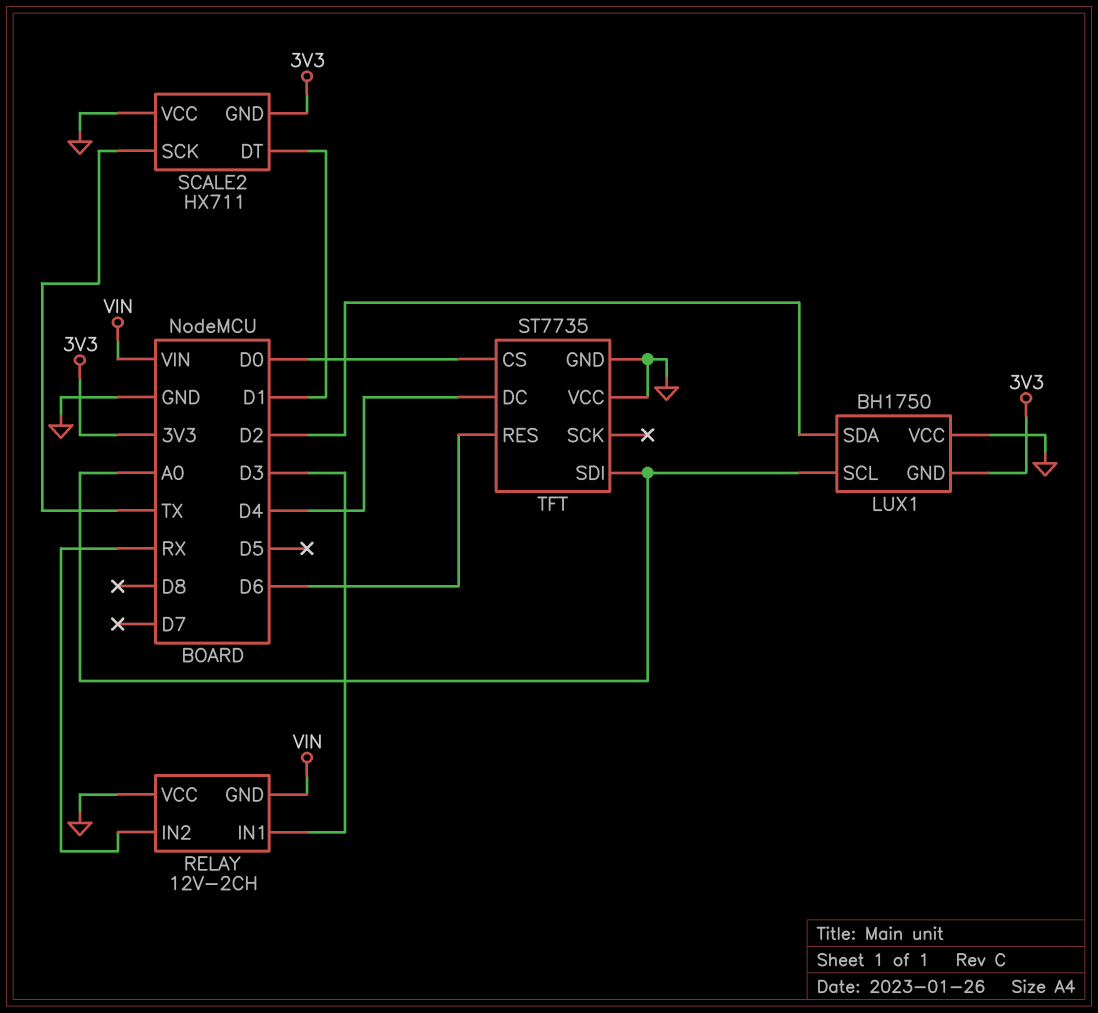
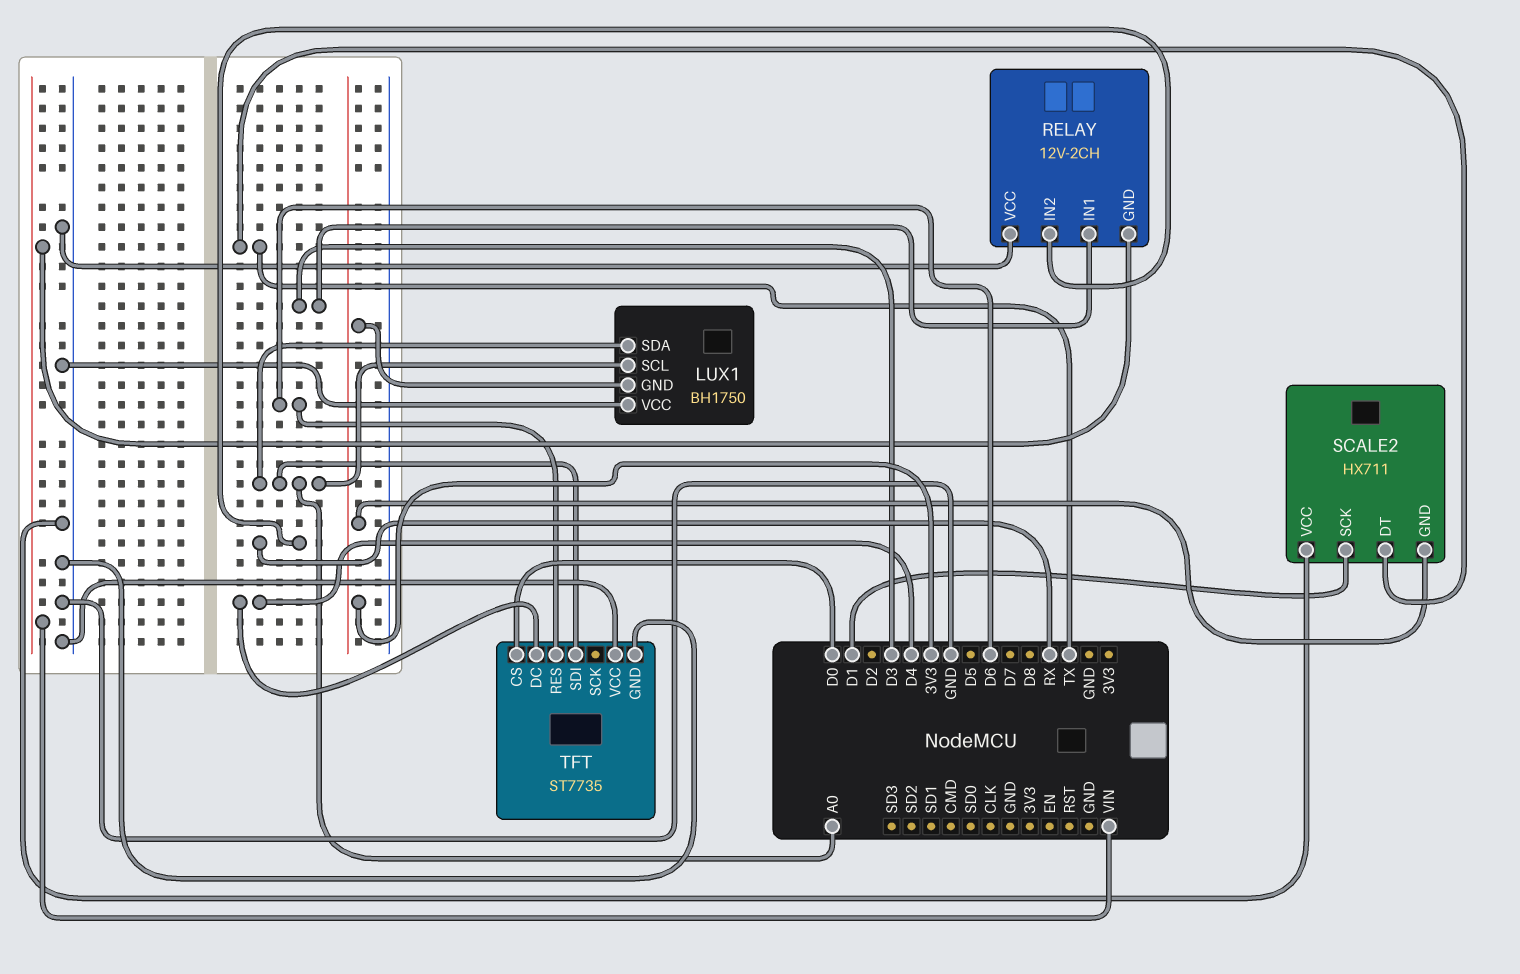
LUX1 pin SDA: D2 -> A0
SCALE2 pin DT: D1 -> TX
SCALE2 pin SCK: TX -> D1

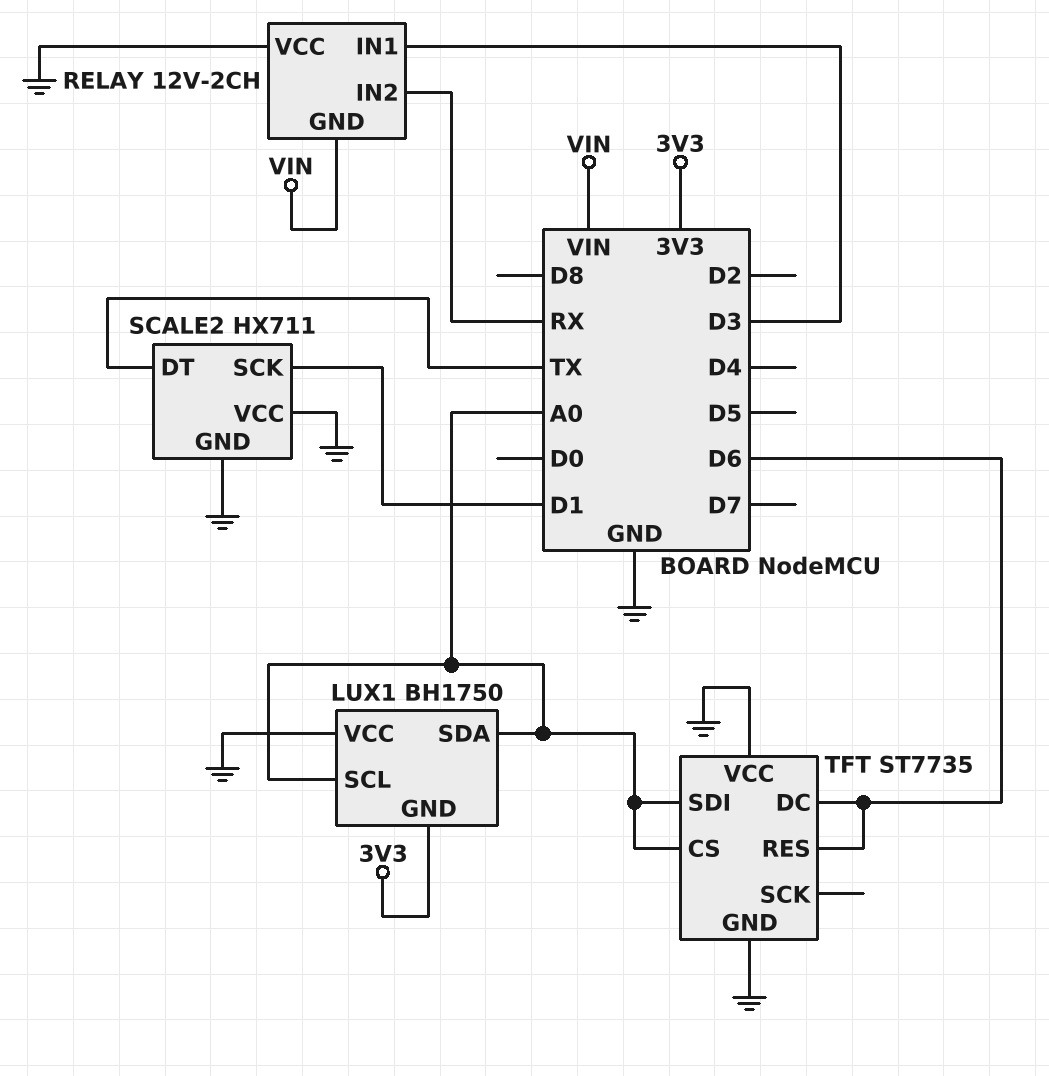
SCALE2 pin GND: 3V3 -> GND
TFT pin CS: D0 -> A0
TFT pin DC: D4 -> D6

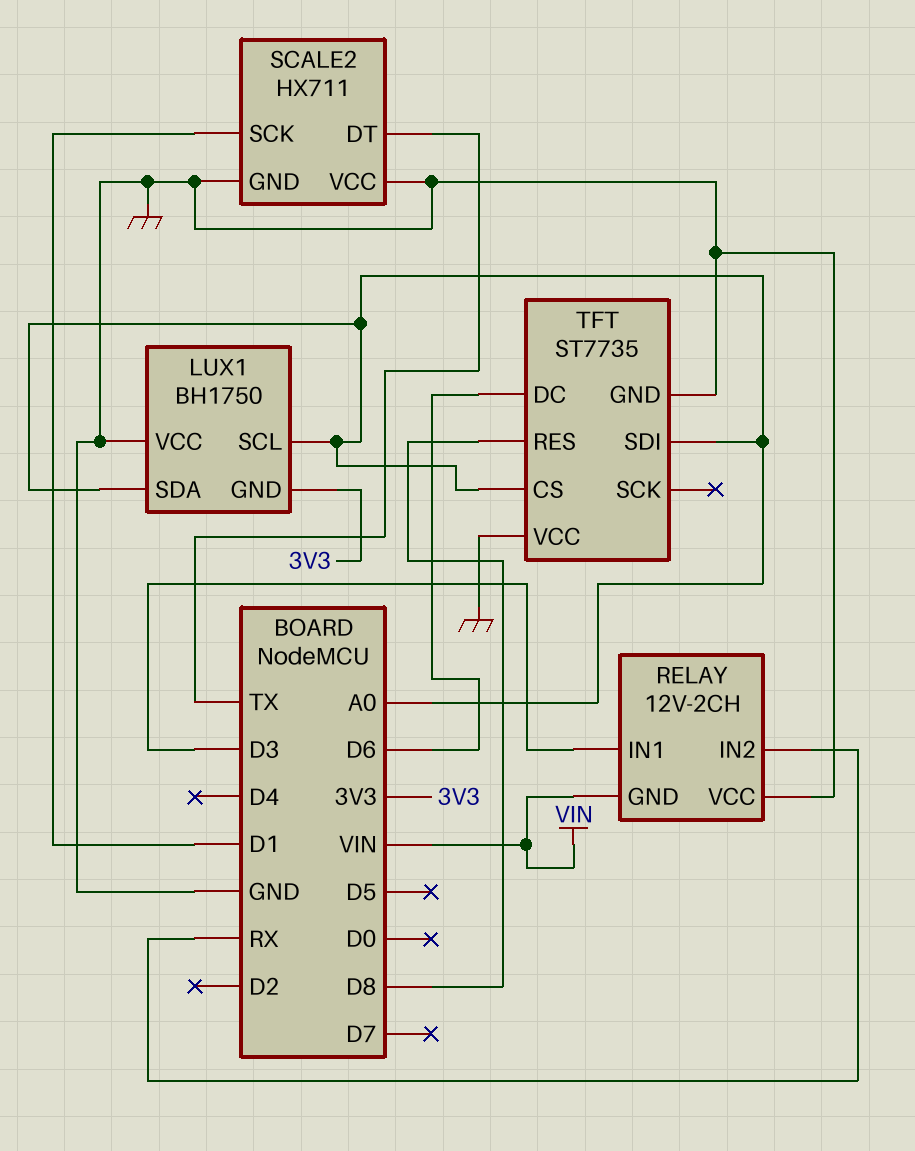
TFT pin RES: D6 -> D8

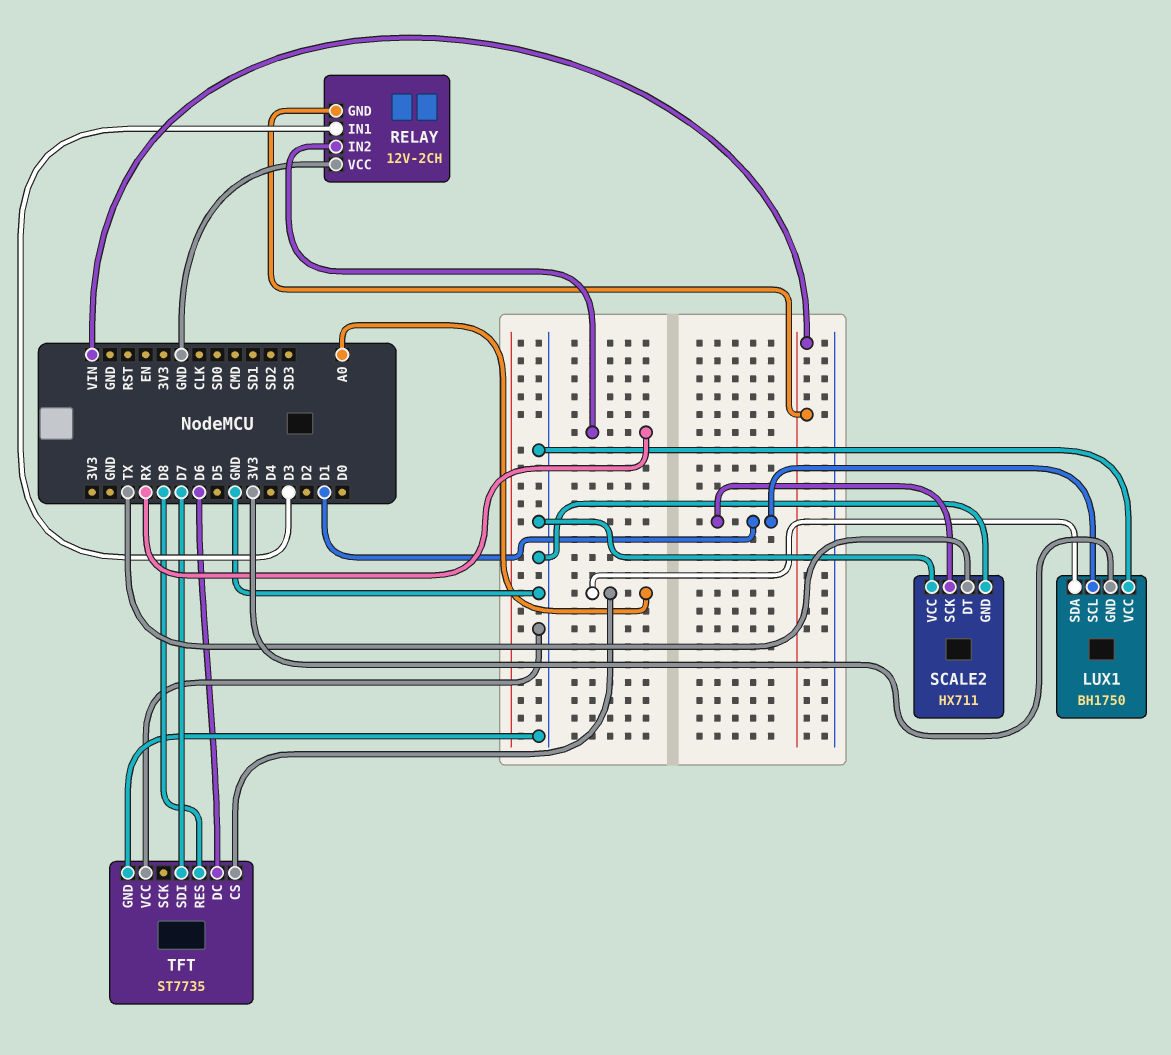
LUX1 pin SCL: A0 -> D1
TFT pin SDI: A0 -> D7

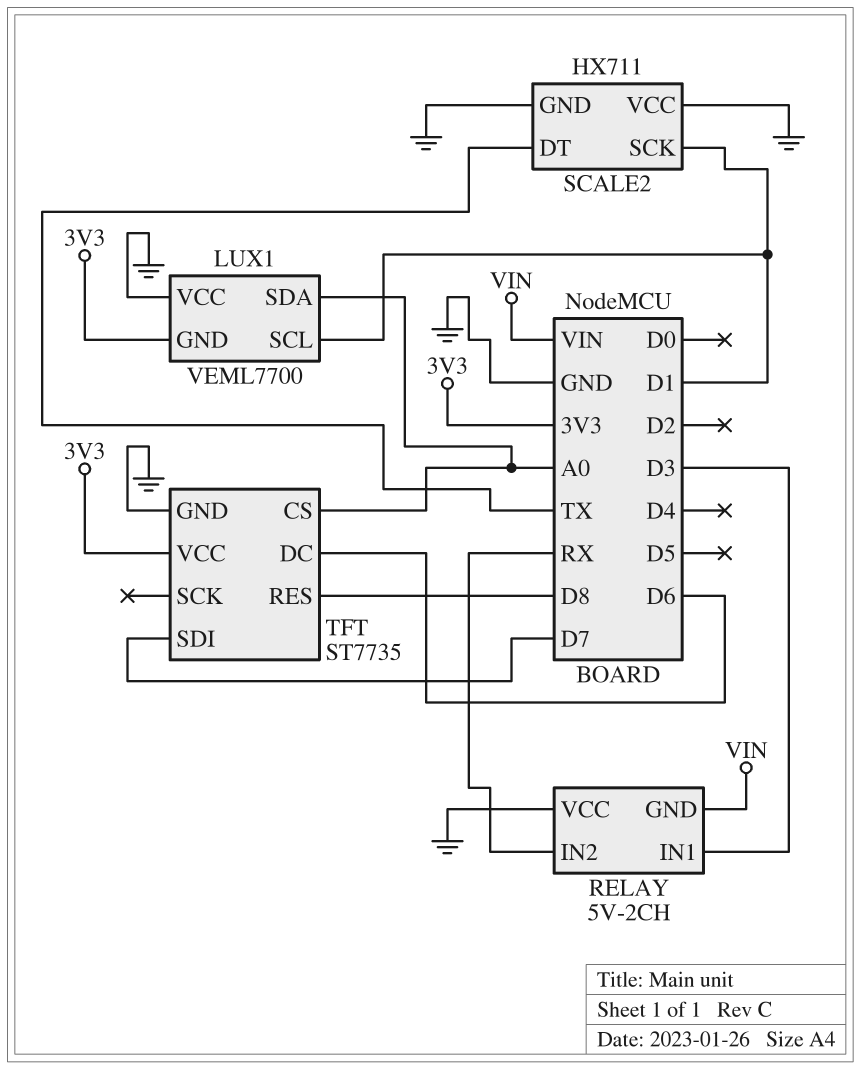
LUX1: BH1750 -> VEML7700
RELAY: 12V-2CH -> 5V-2CH
TFT pin VCC: GND -> 3V3

